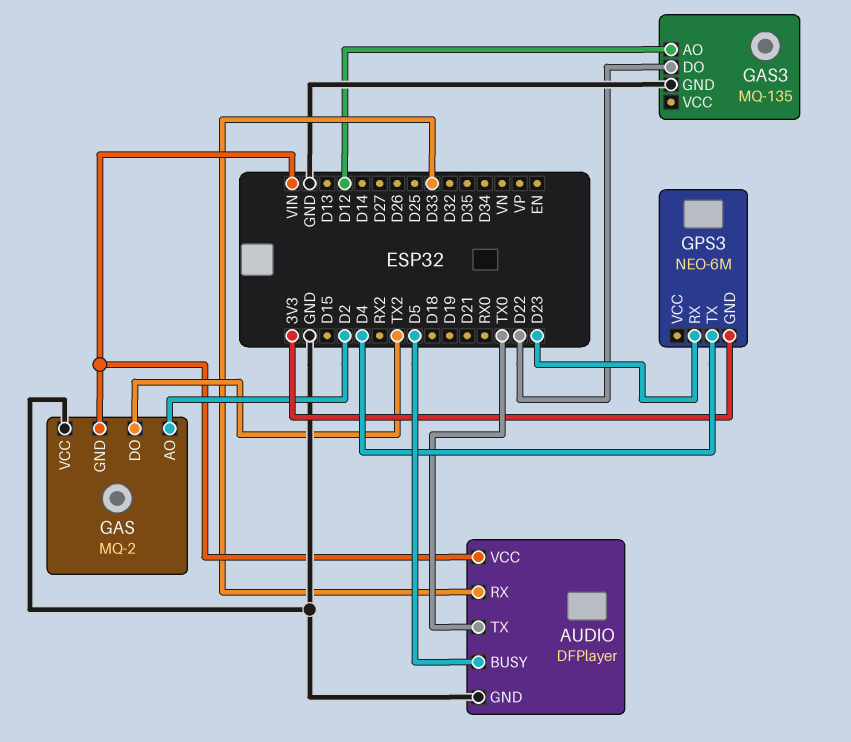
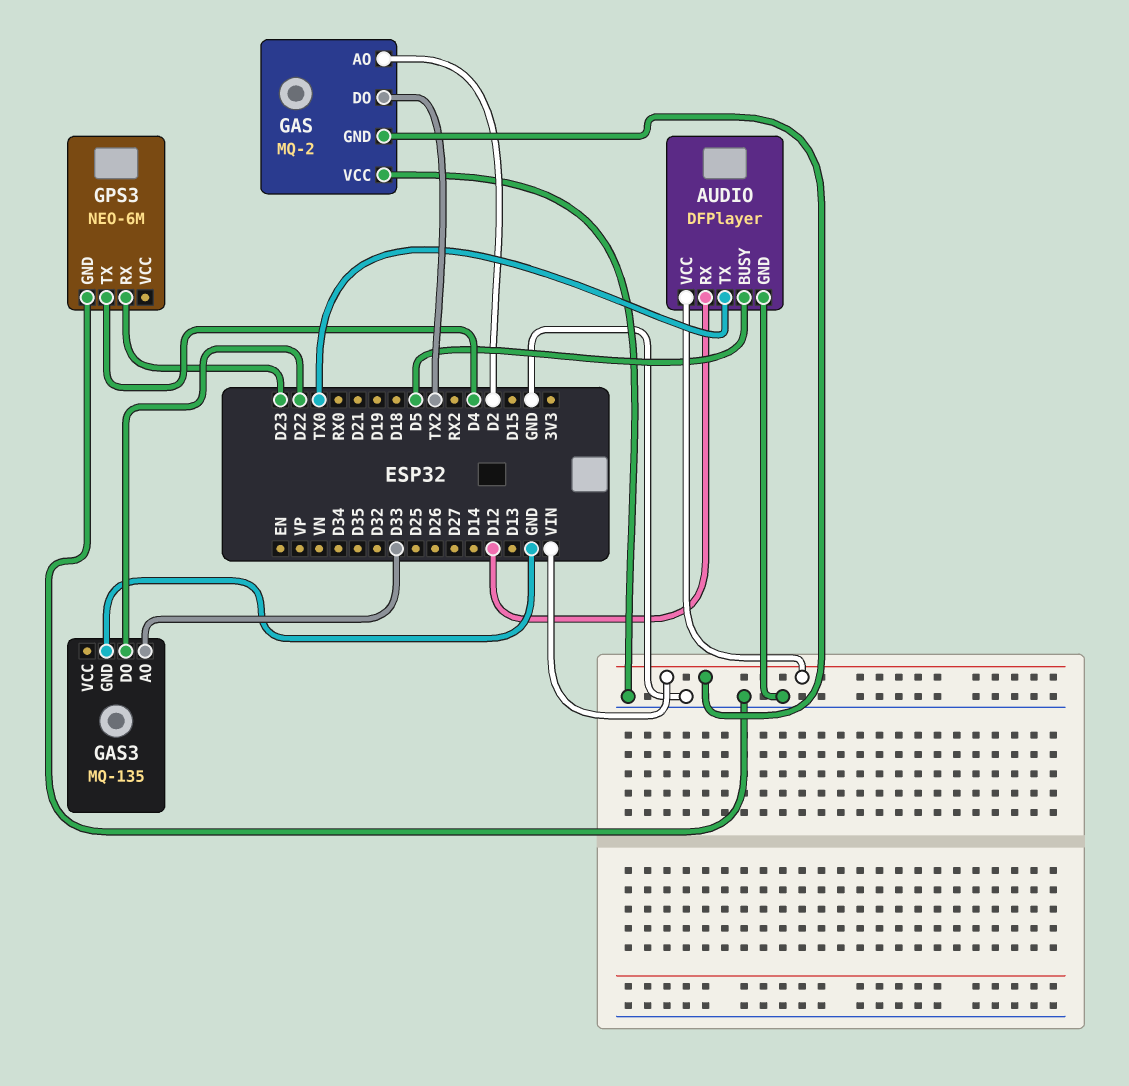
AUDIO pin RX: D33 -> D12
GAS3 pin AO: D12 -> D33
GPS3 pin GND: 3V3 -> GND

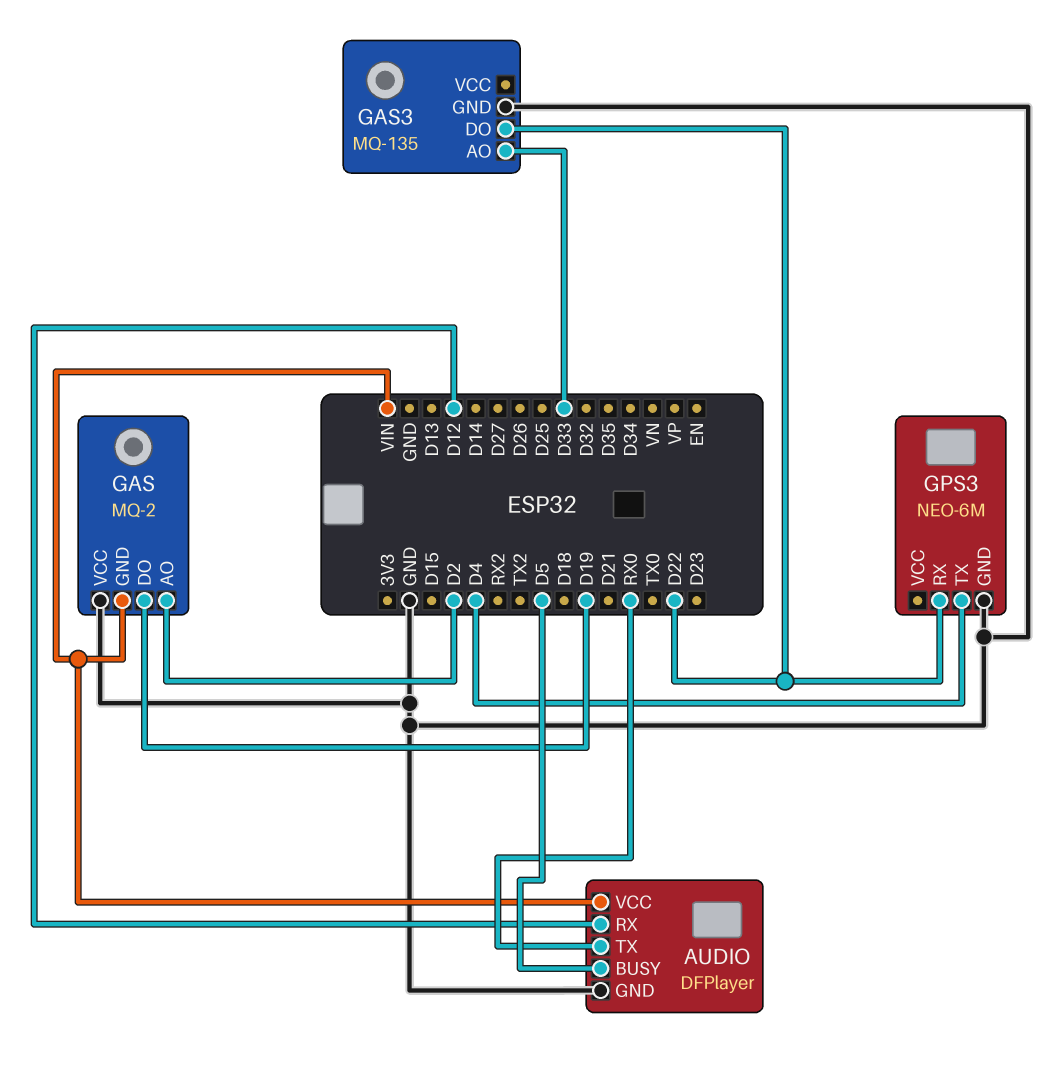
AUDIO pin TX: TX0 -> RX0
GAS pin DO: TX2 -> D19
GPS3 pin RX: D23 -> D22

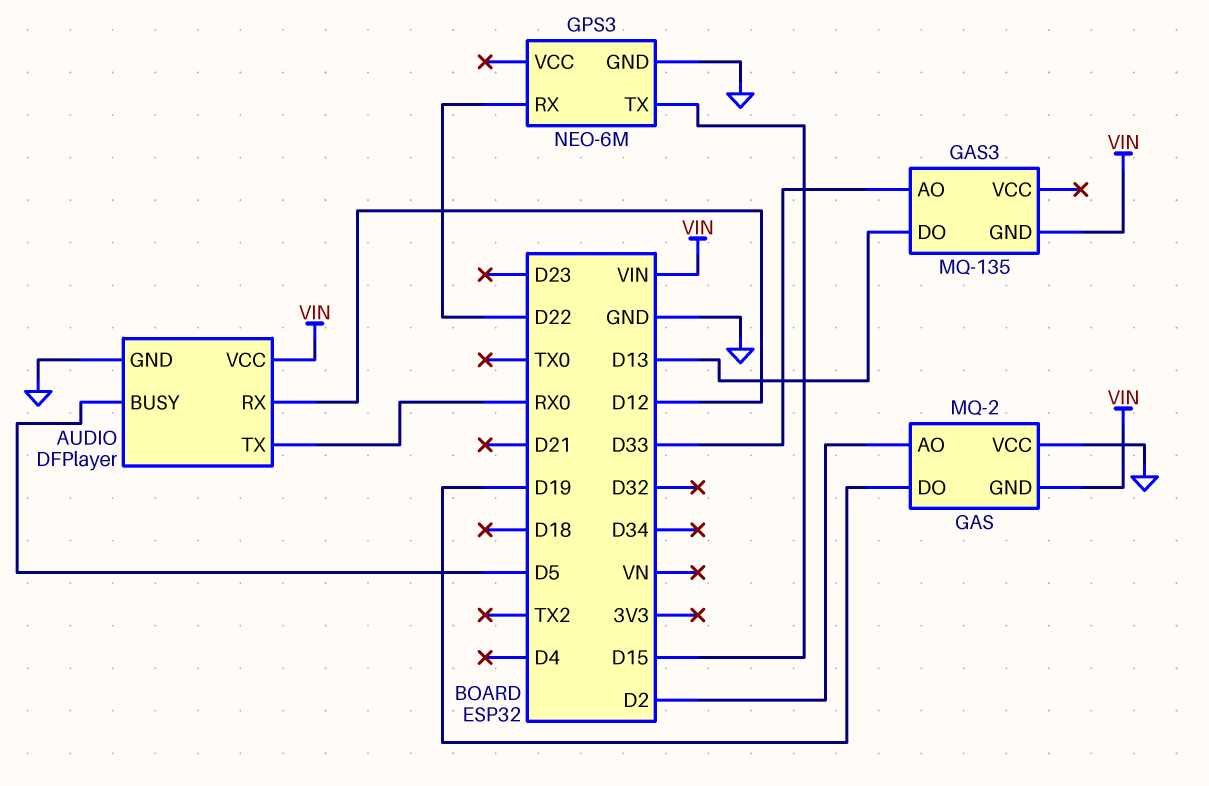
GAS3 pin DO: D22 -> D13
GAS3 pin GND: GND -> VIN
GPS3 pin TX: D4 -> D15

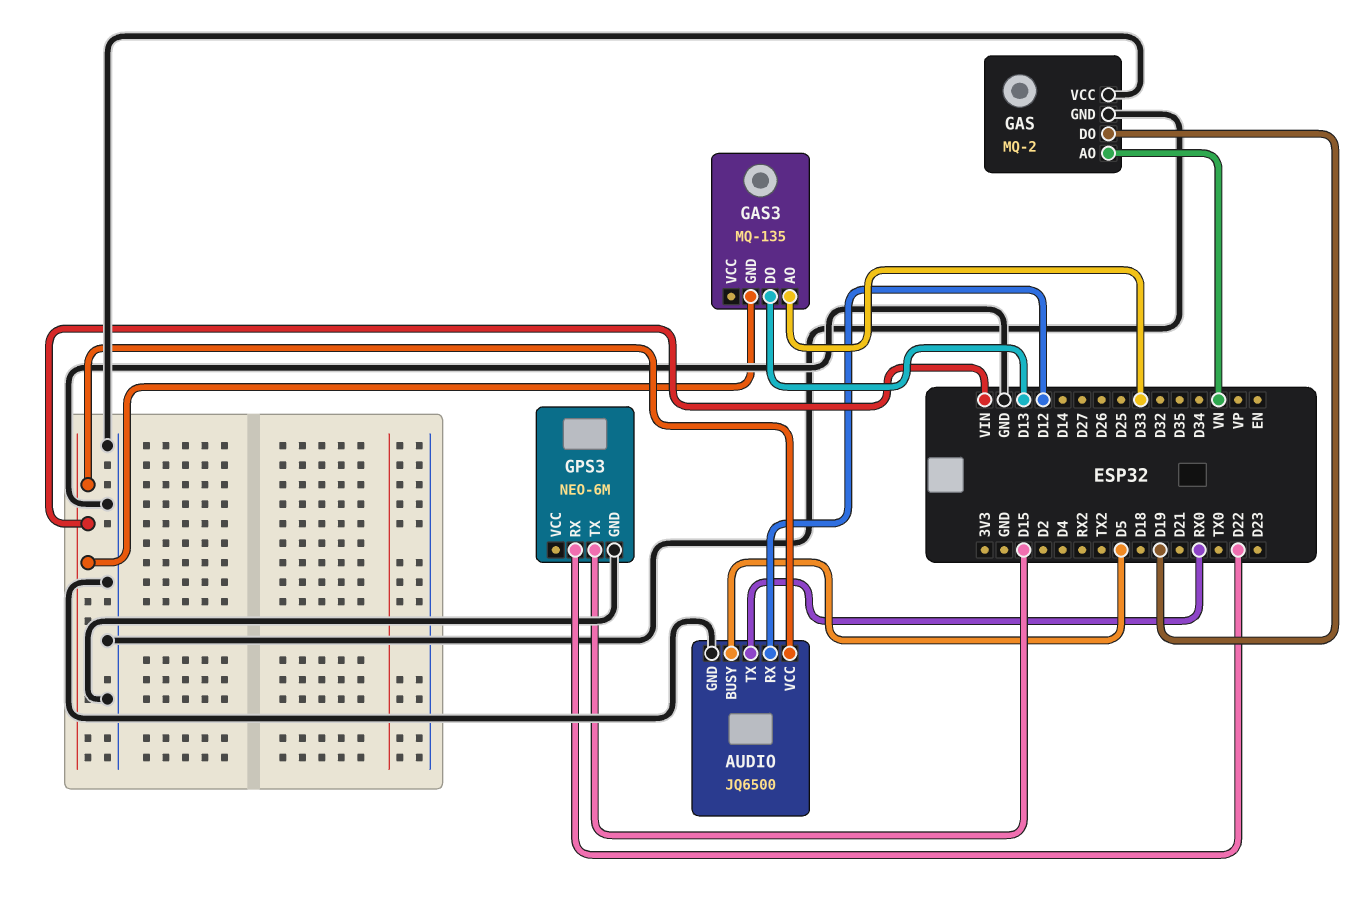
AUDIO: DFPlayer -> JQ6500
GAS pin AO: D2 -> VN
GAS pin GND: VIN -> GND

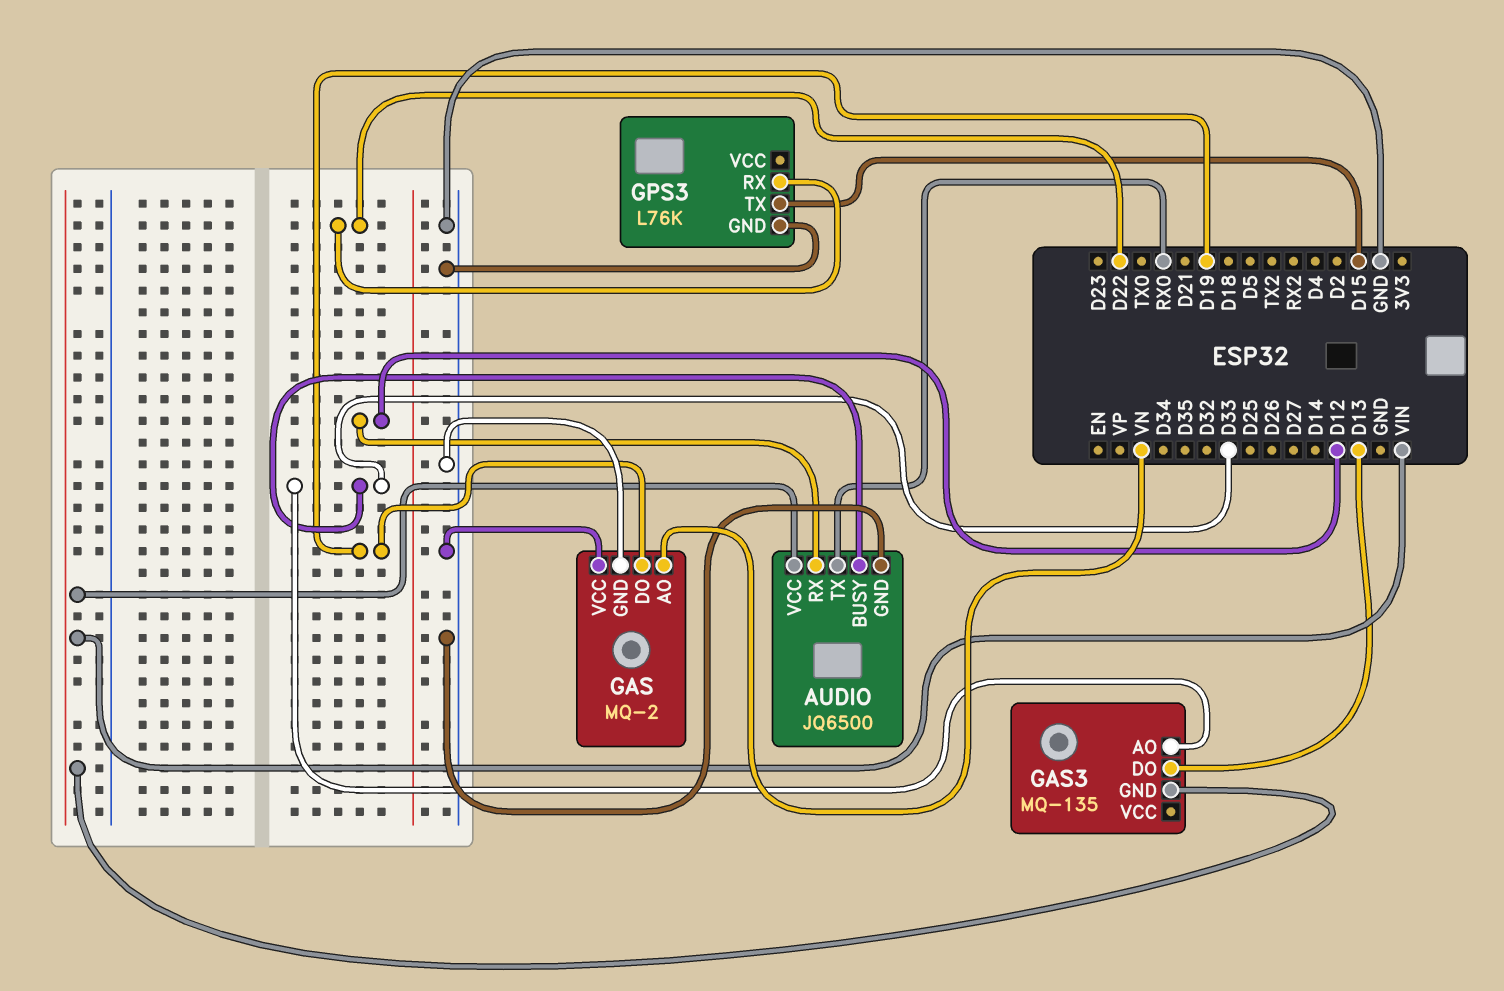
AUDIO pin BUSY: D5 -> D33
GPS3: NEO-6M -> L76K

